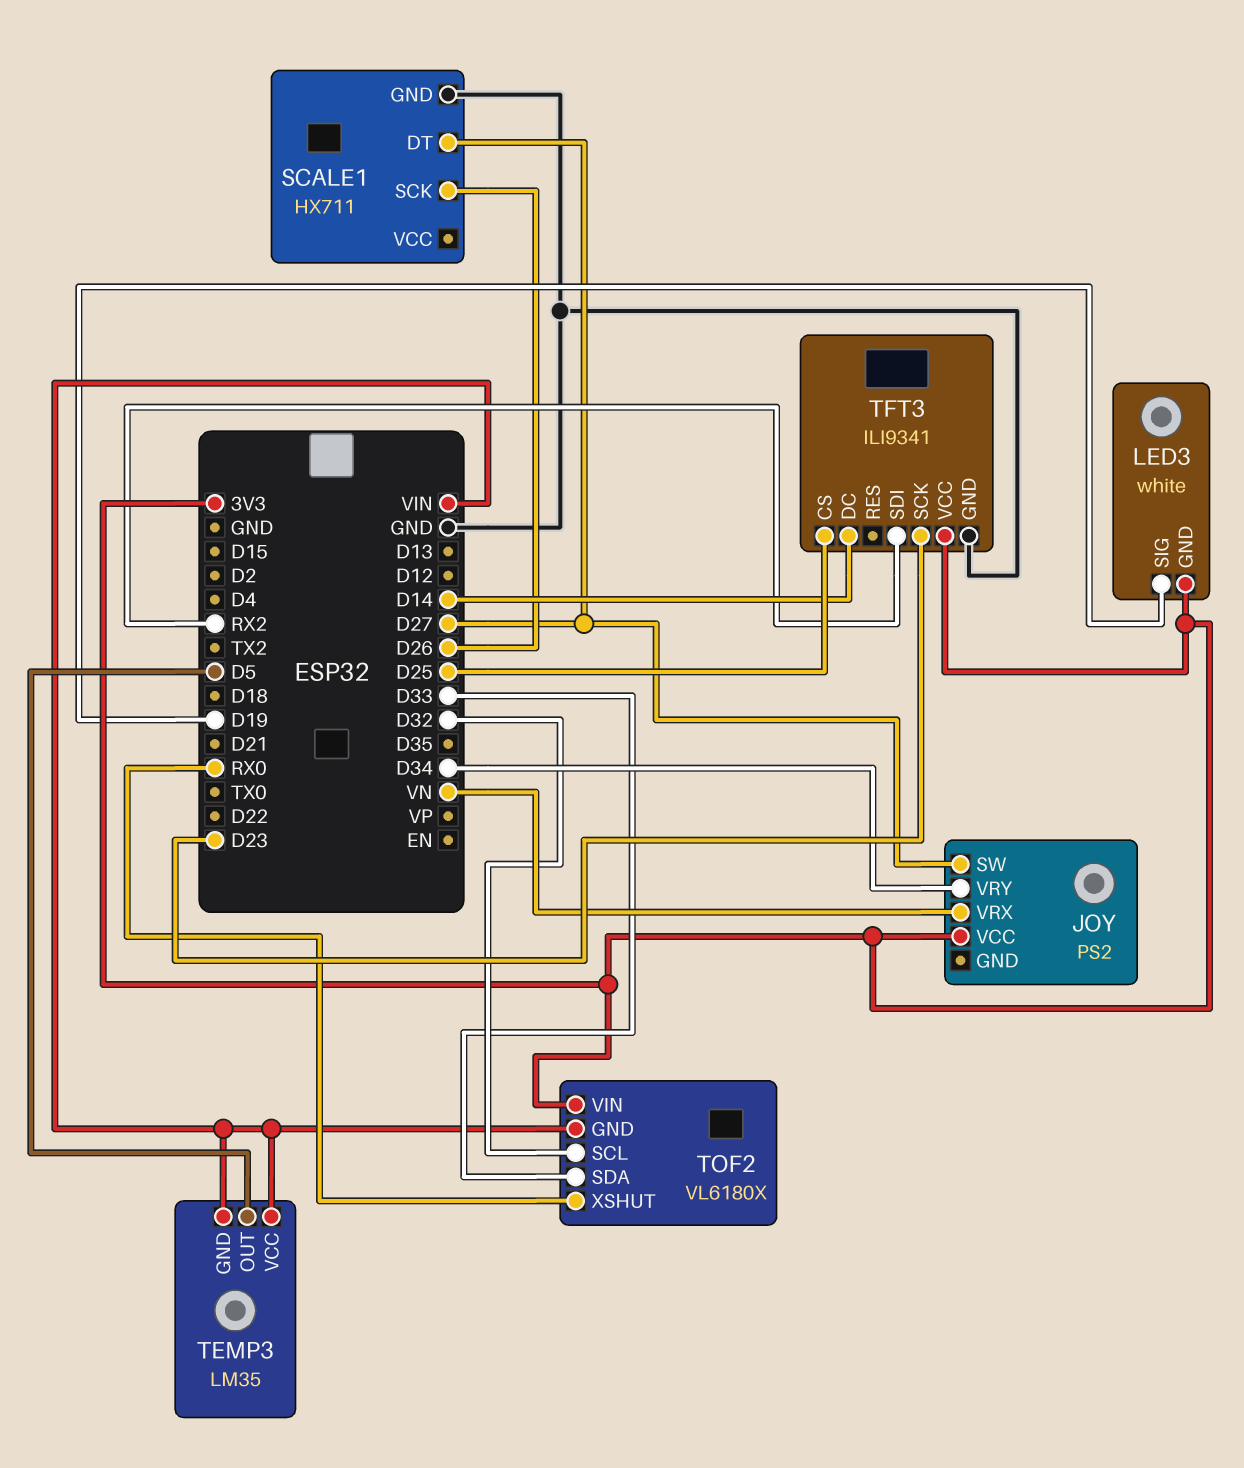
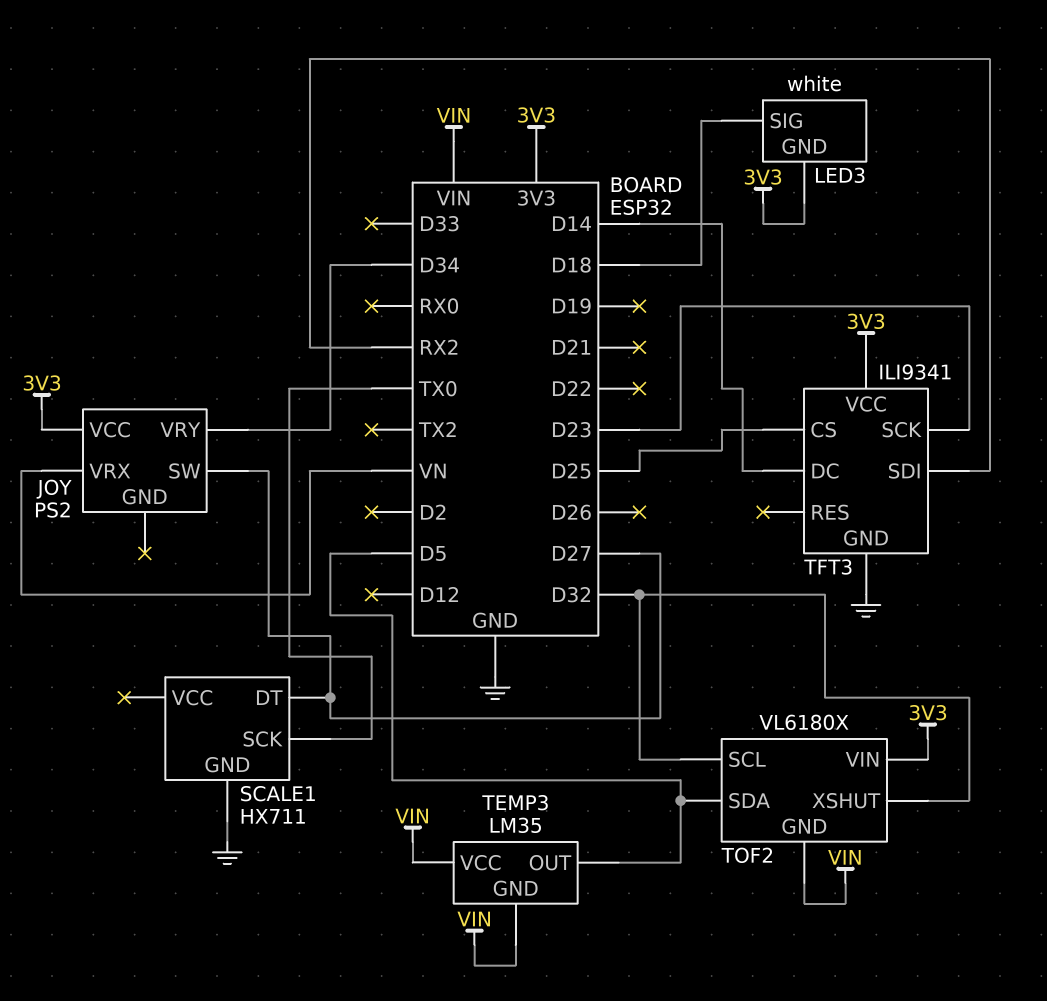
LED3 pin SIG: D19 -> D18
SCALE1 pin SCK: D26 -> TX0
TOF2 pin SDA: D33 -> D5
TOF2 pin XSHUT: RX0 -> D32

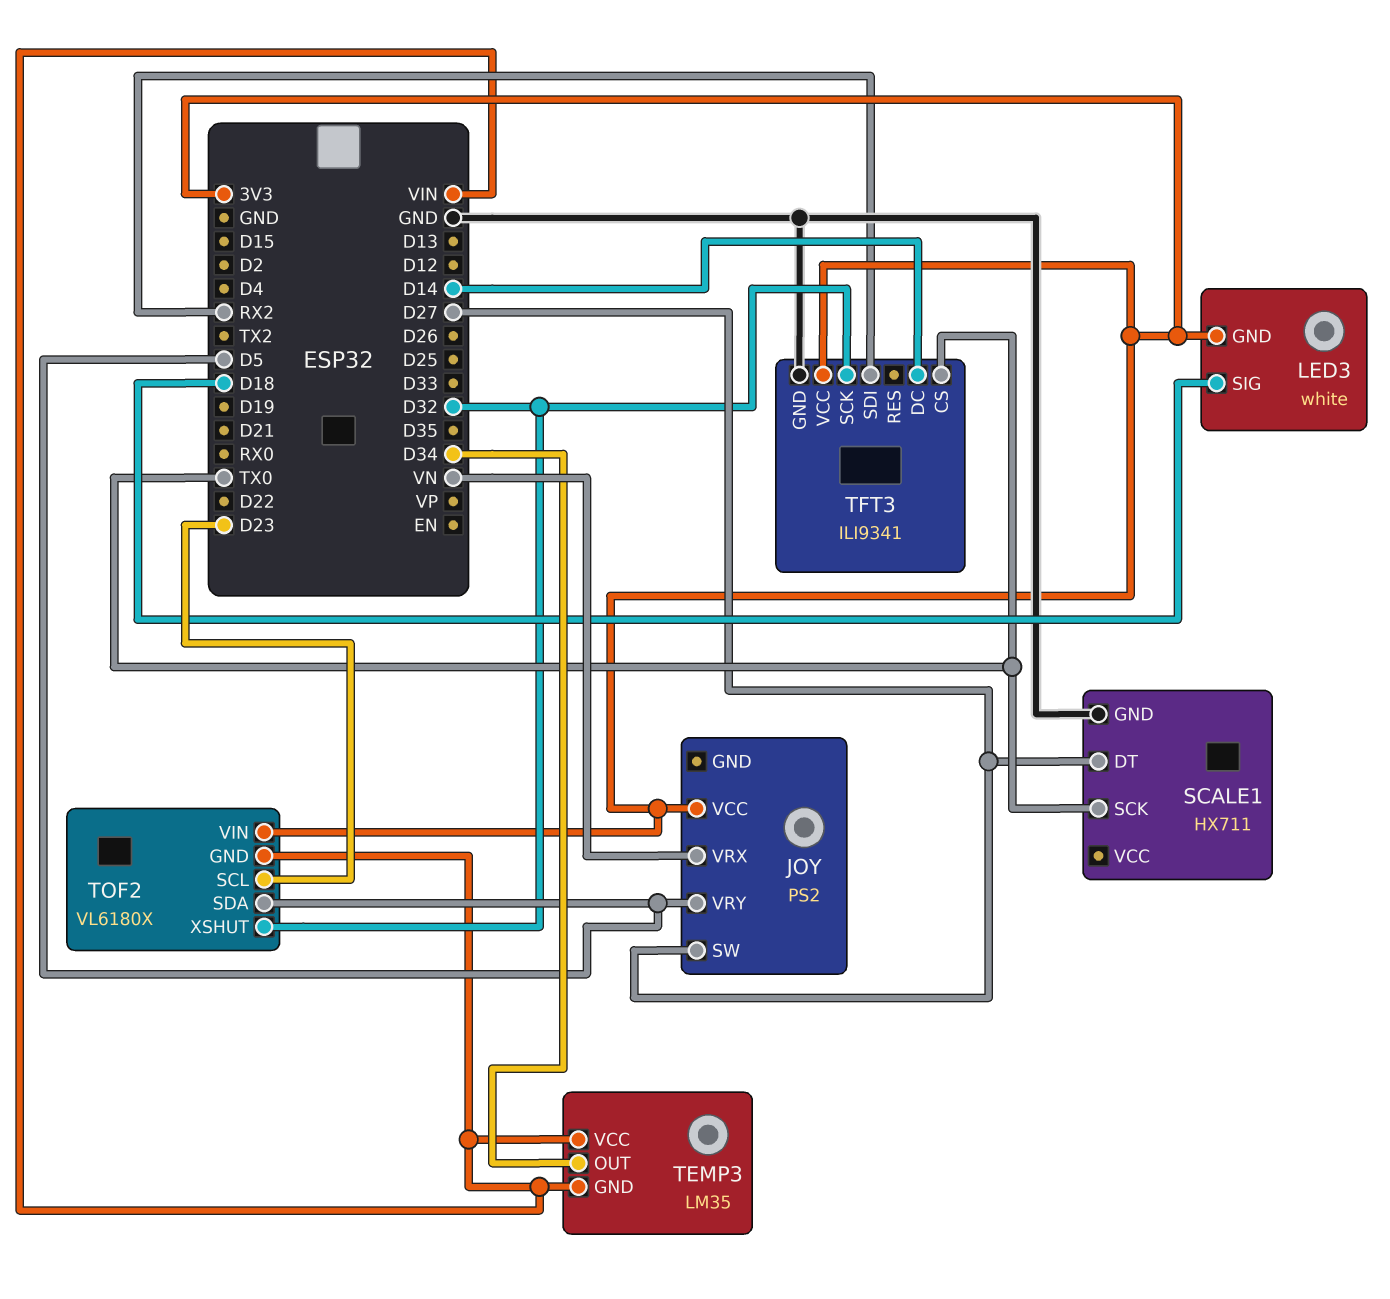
JOY pin VRY: D34 -> D5
TEMP3 pin OUT: D5 -> D34
TFT3 pin CS: D25 -> TX0
TFT3 pin SCK: D23 -> D32
TOF2 pin SCL: D32 -> D23

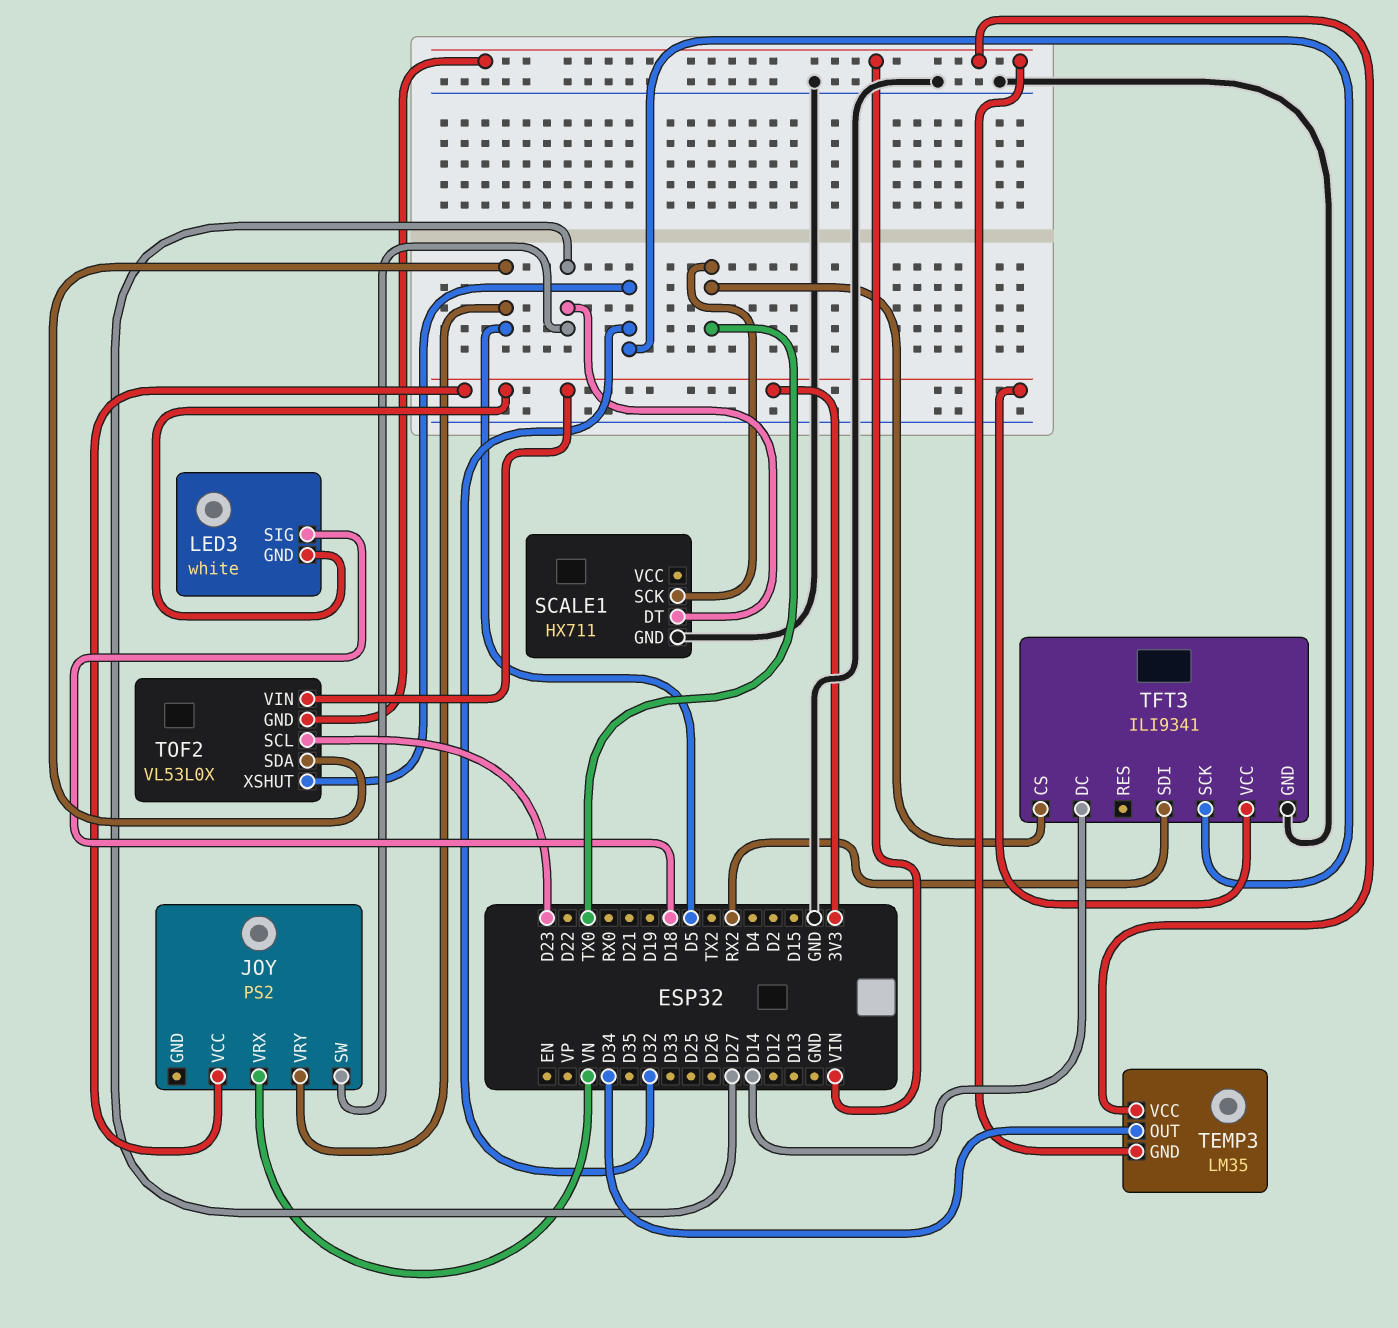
TOF2: VL6180X -> VL53L0X

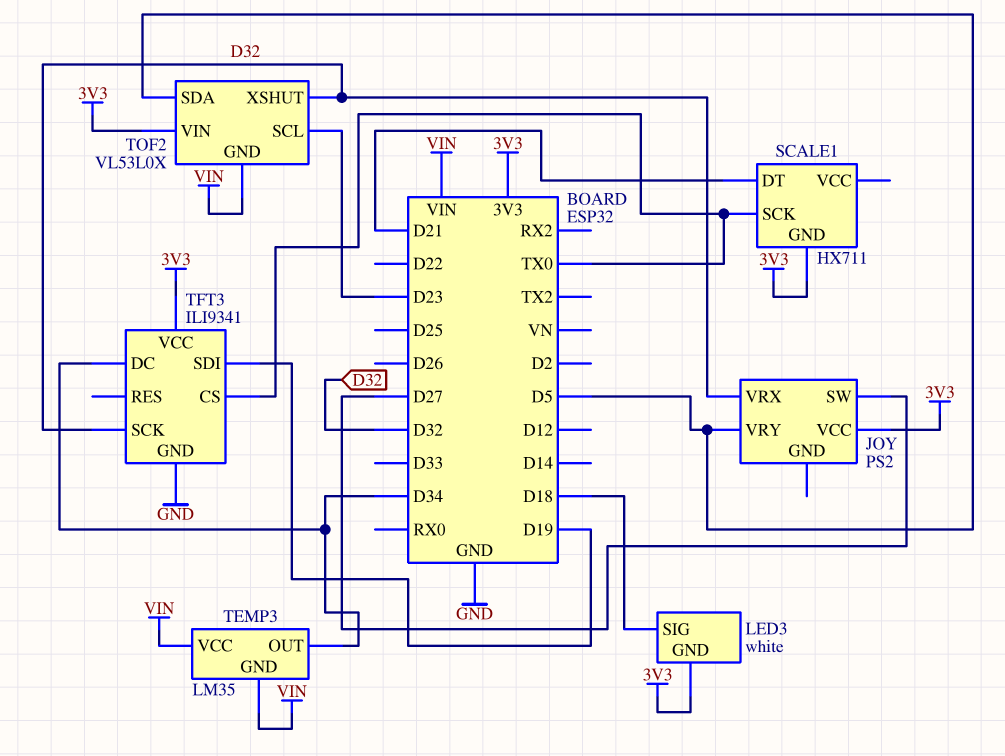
JOY pin VRX: VN -> D32
SCALE1 pin DT: D27 -> D21
SCALE1 pin GND: GND -> 3V3
TFT3 pin DC: D14 -> D34
TFT3 pin SDI: RX2 -> D19

